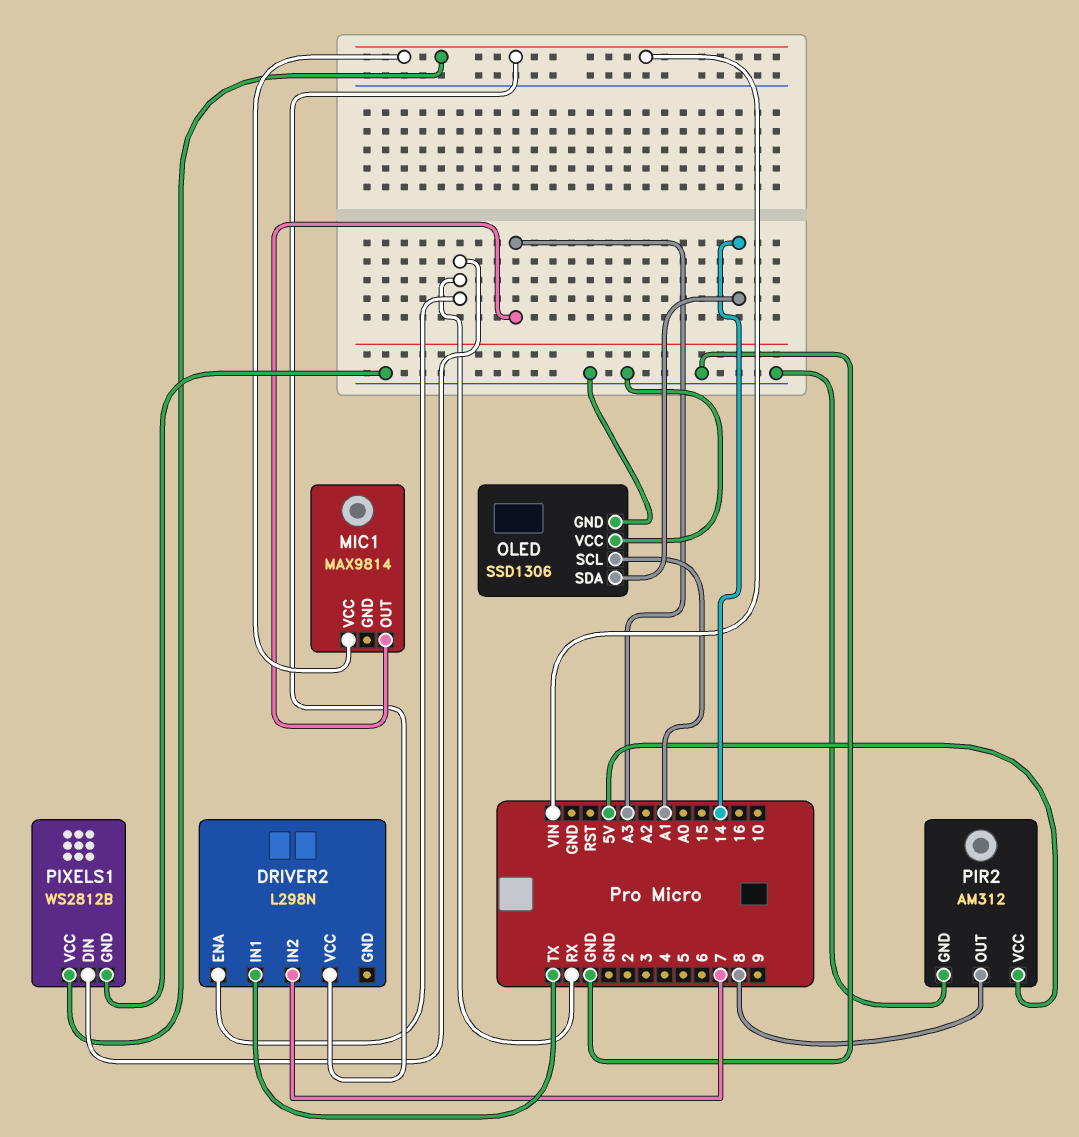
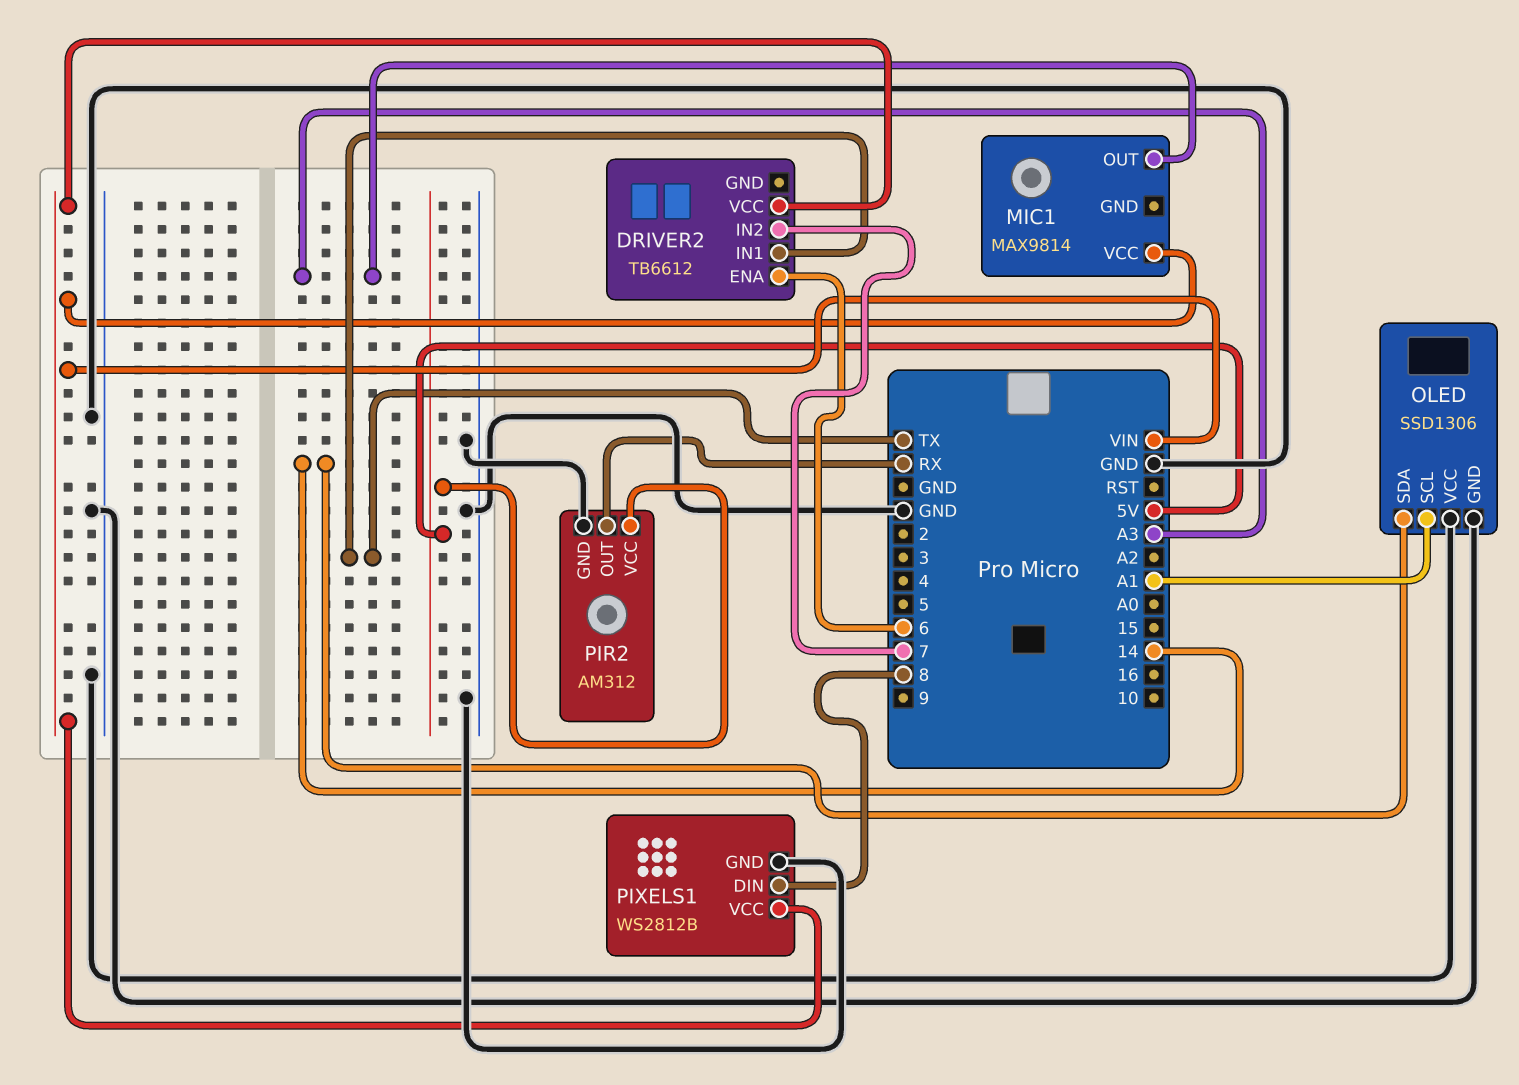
DRIVER2: L298N -> TB6612
DRIVER2 pin ENA: RX -> 6
PIR2 pin OUT: 8 -> RX
PIXELS1 pin DIN: RX -> 8

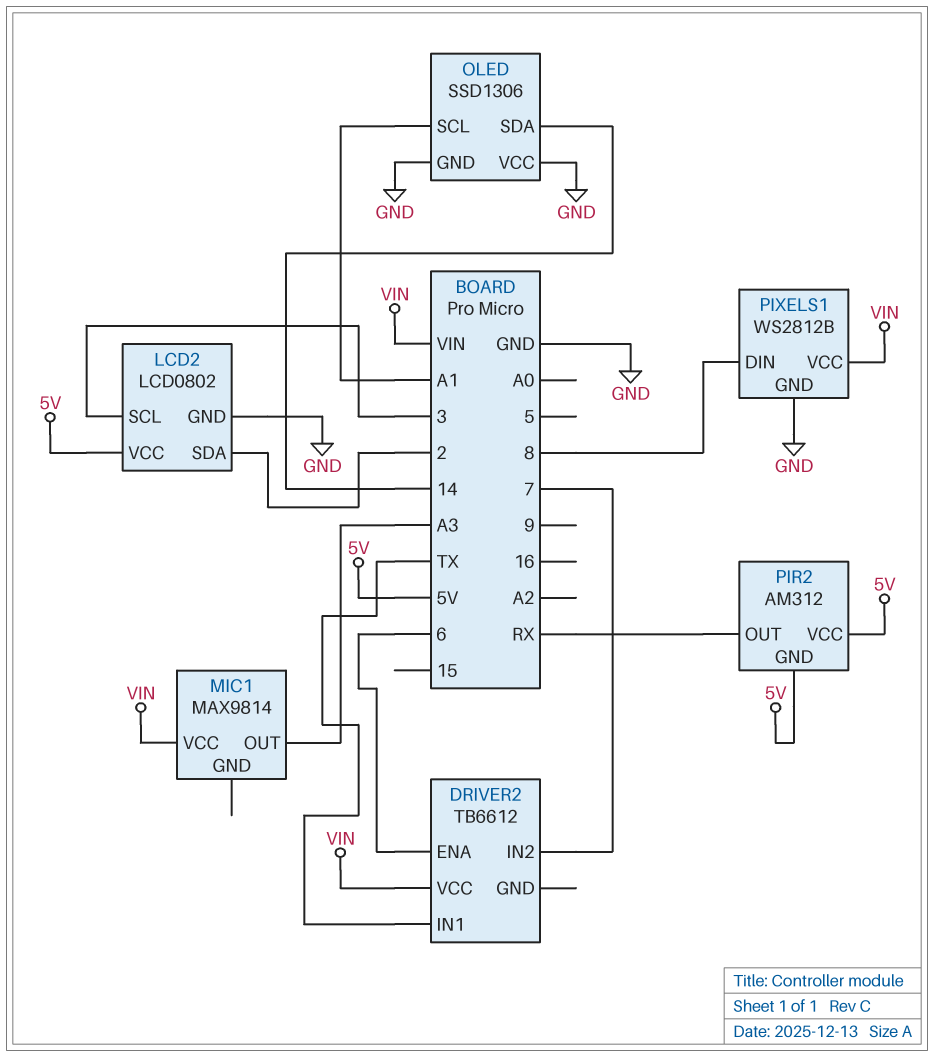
LCD2: none -> LCD0802
LCD2 pin GND: none -> GND
LCD2 pin SCL: none -> 3
LCD2 pin SDA: none -> 2
LCD2 pin VCC: none -> 5V
PIR2 pin GND: GND -> 5V

